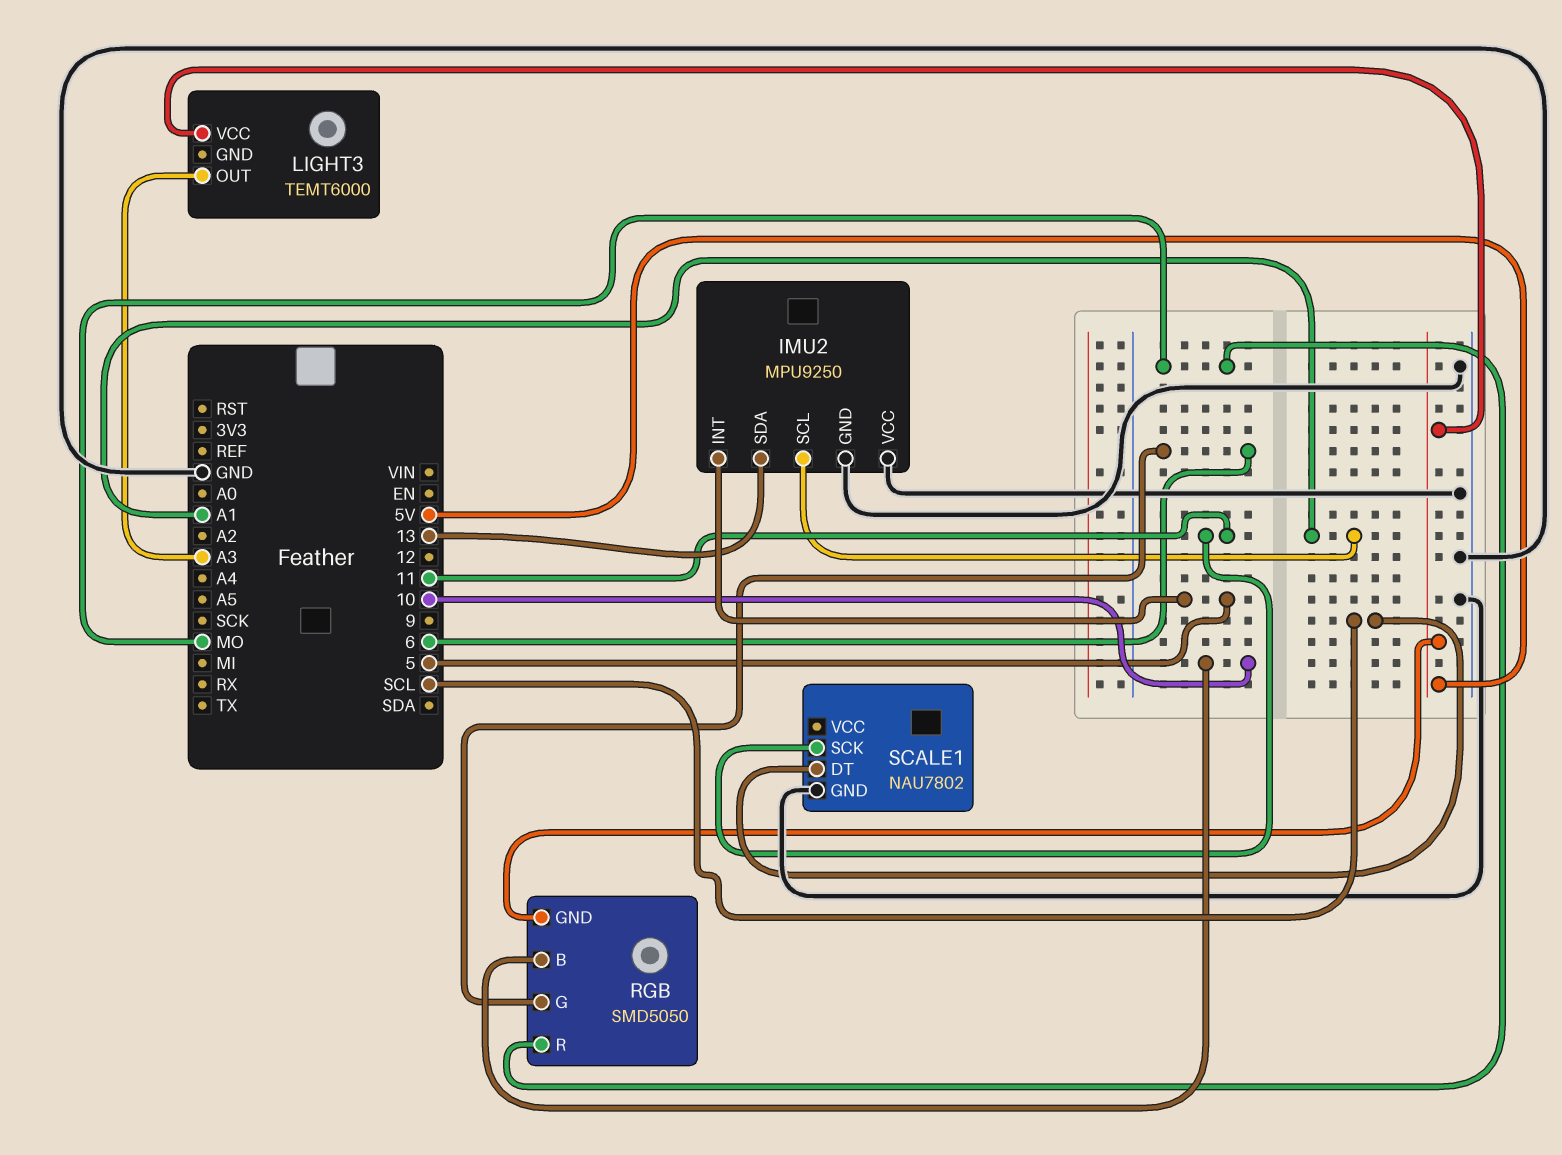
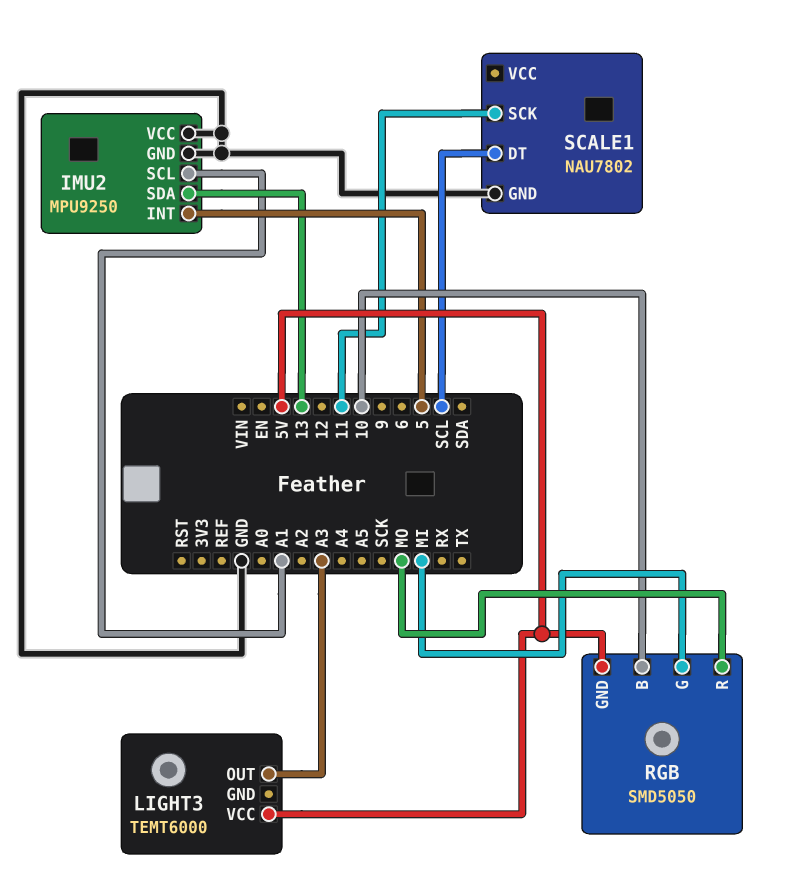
RGB pin G: 6 -> MI

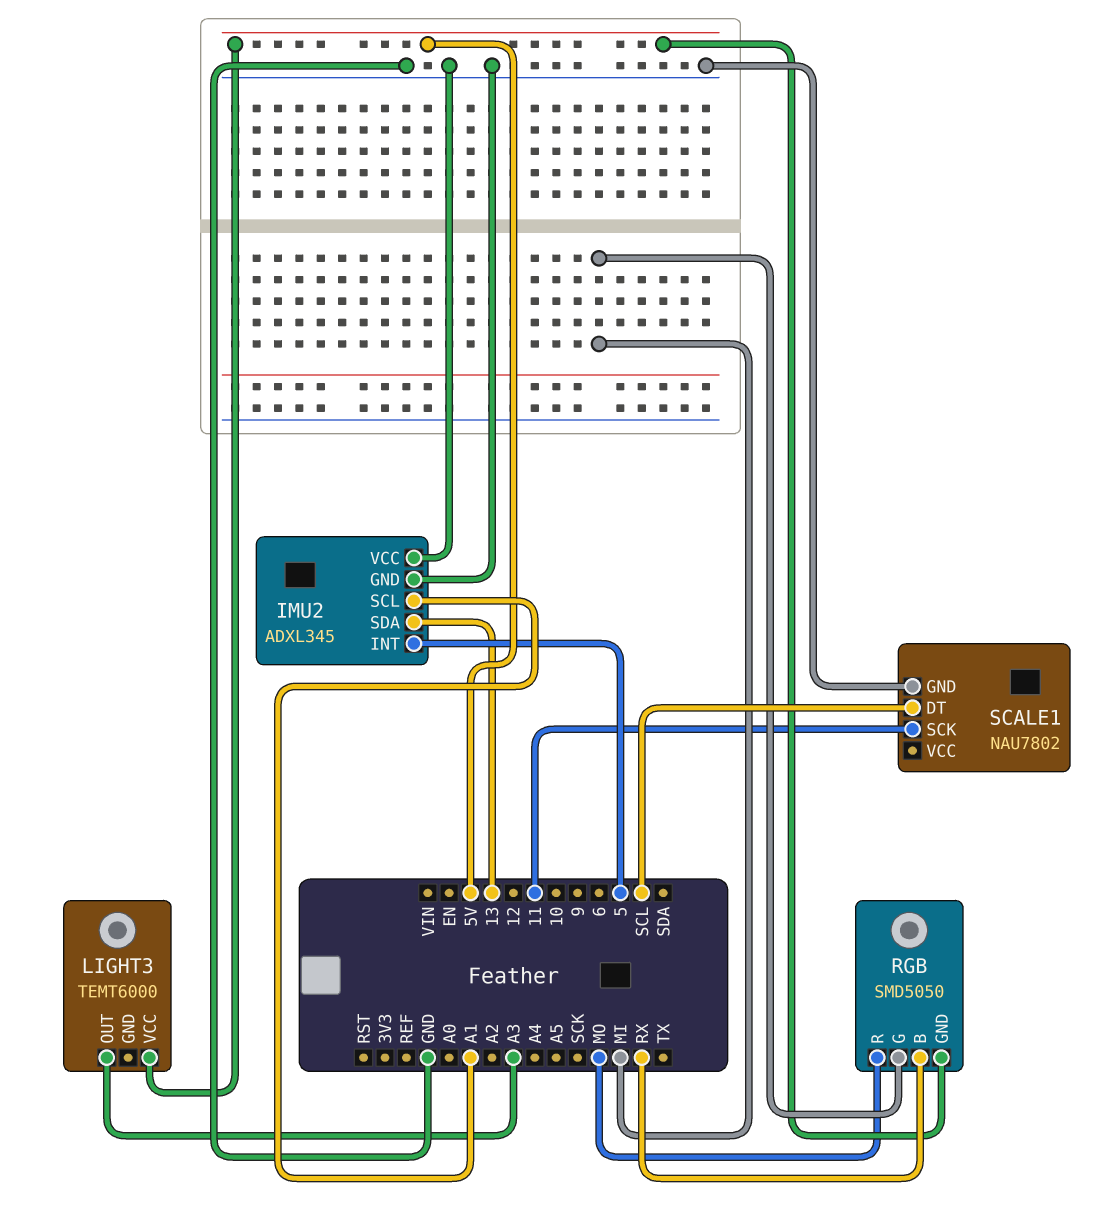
IMU2: MPU9250 -> ADXL345
RGB pin B: 10 -> RX

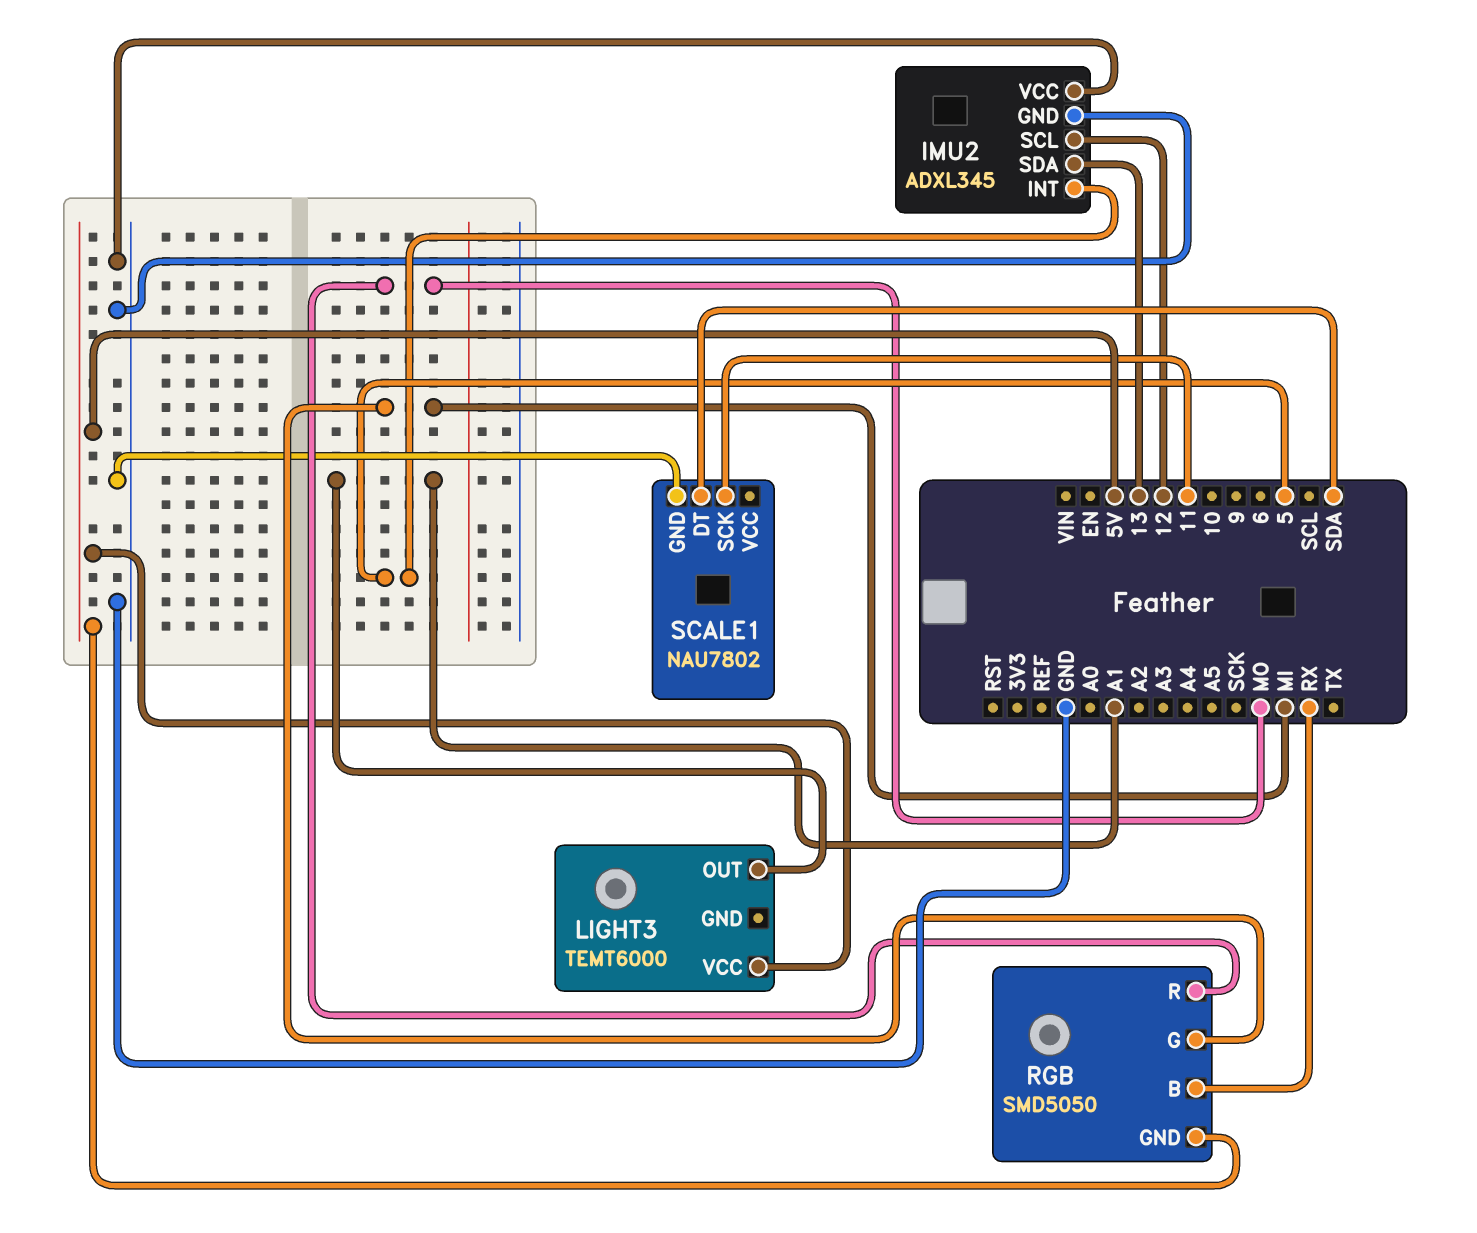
IMU2 pin SCL: A1 -> 12
LIGHT3 pin OUT: A3 -> A1
SCALE1 pin DT: SCL -> SDA

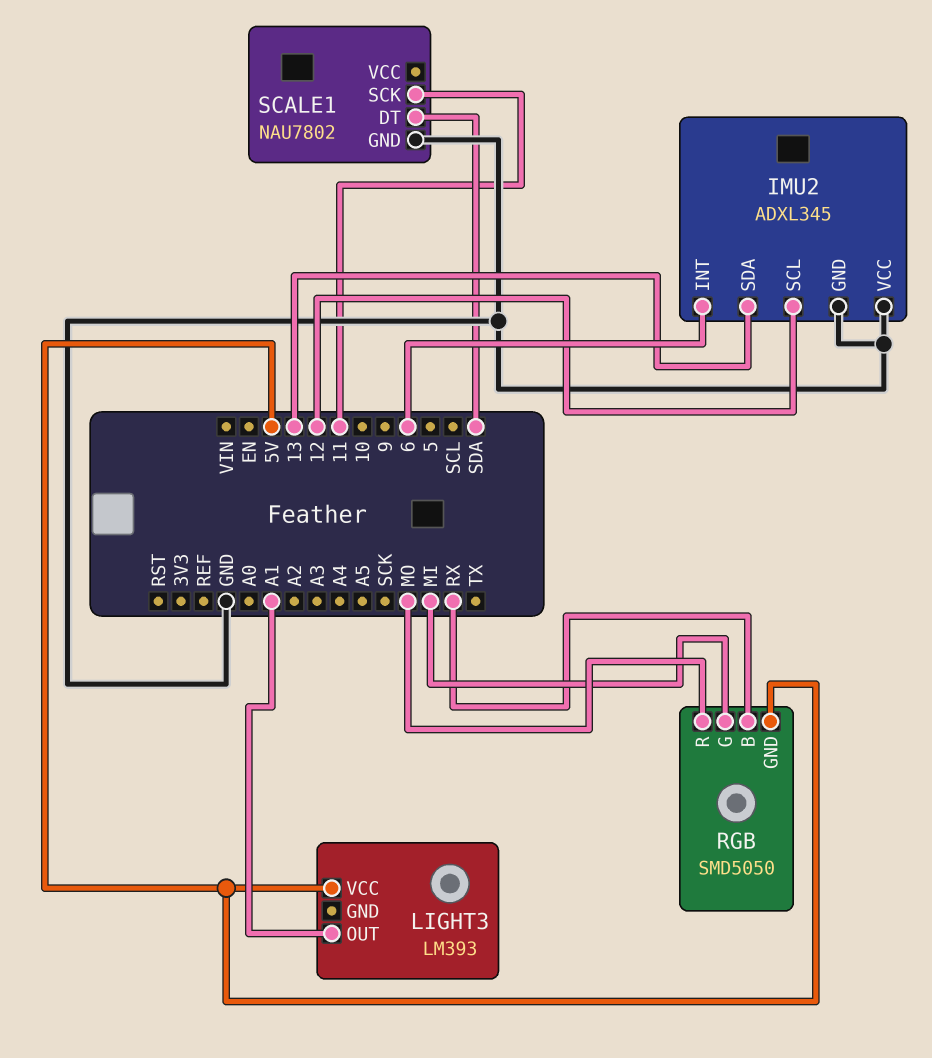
IMU2 pin INT: 5 -> 6
LIGHT3: TEMT6000 -> LM393

